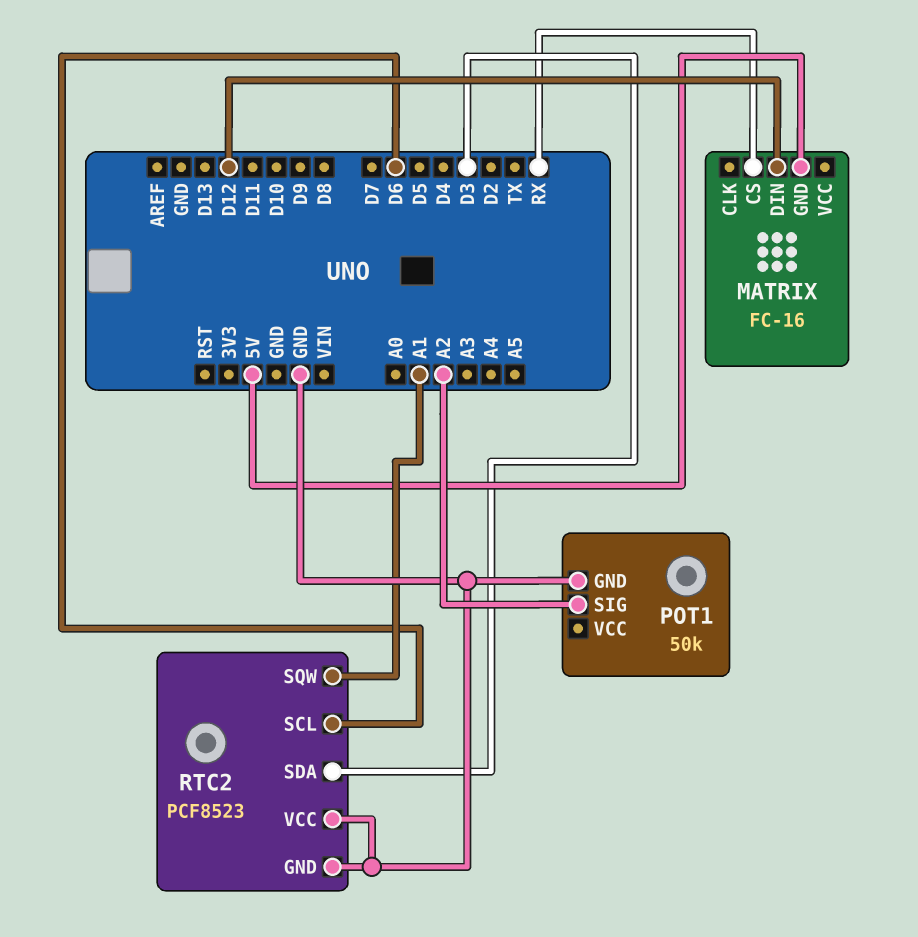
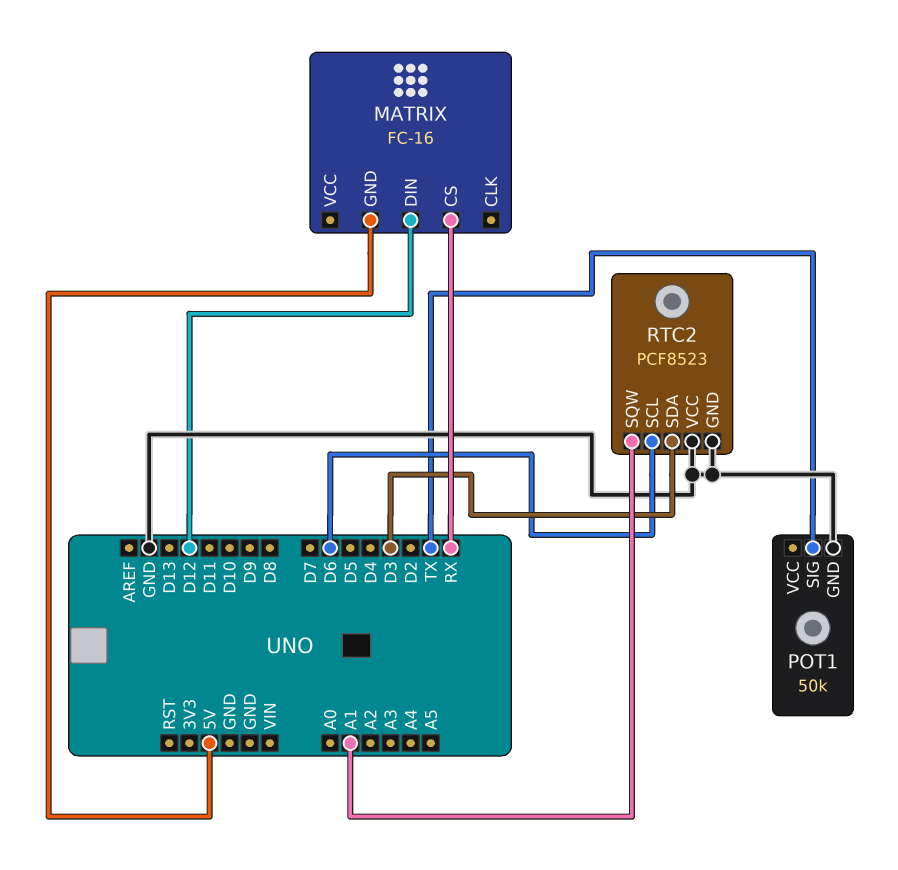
POT1 pin SIG: A2 -> TX

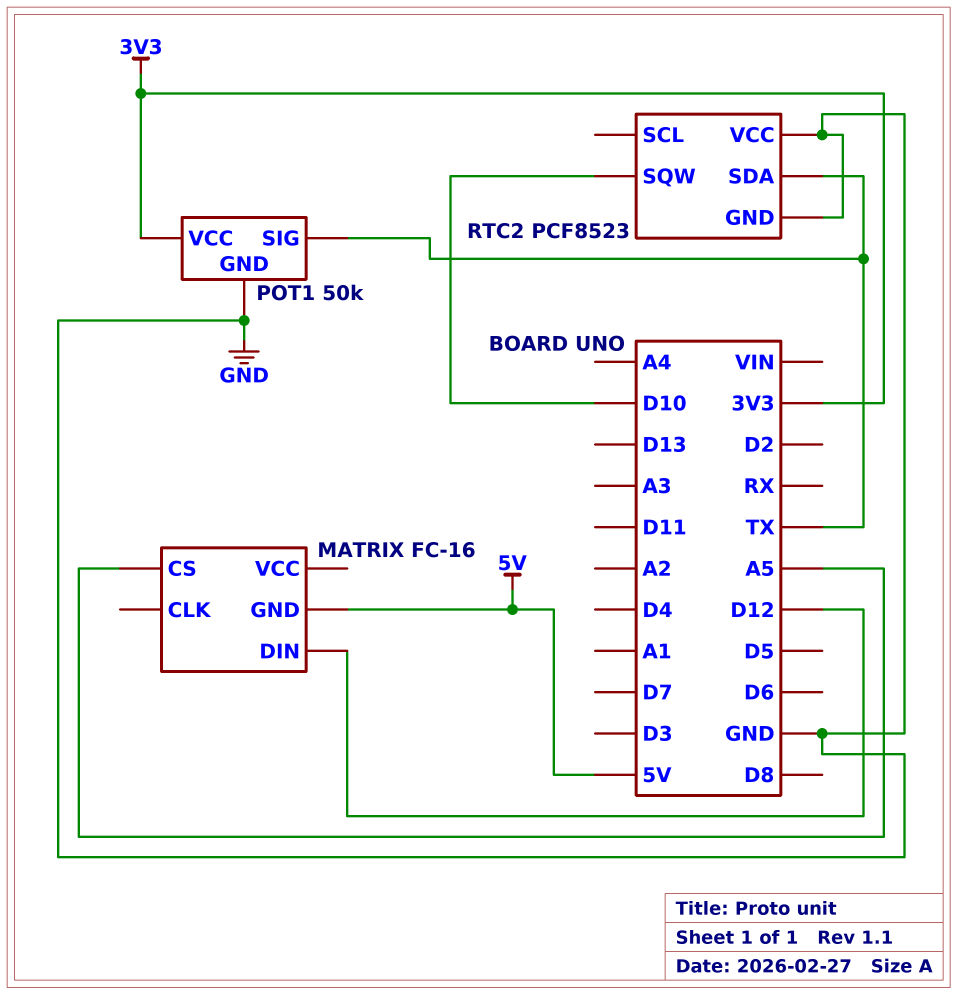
MATRIX pin CS: RX -> A5
POT1 pin VCC: none -> 3V3
RTC2 pin SCL: D6 -> none
RTC2 pin SDA: D3 -> TX
RTC2 pin SQW: A1 -> D10

